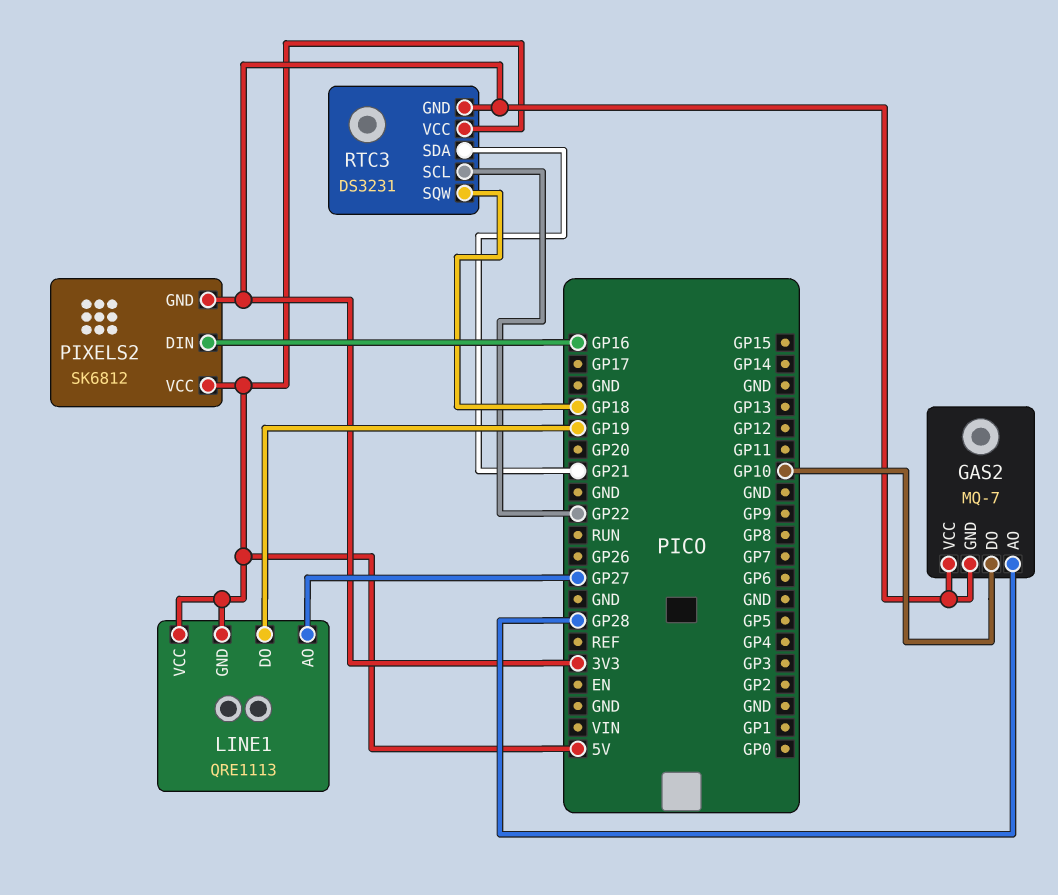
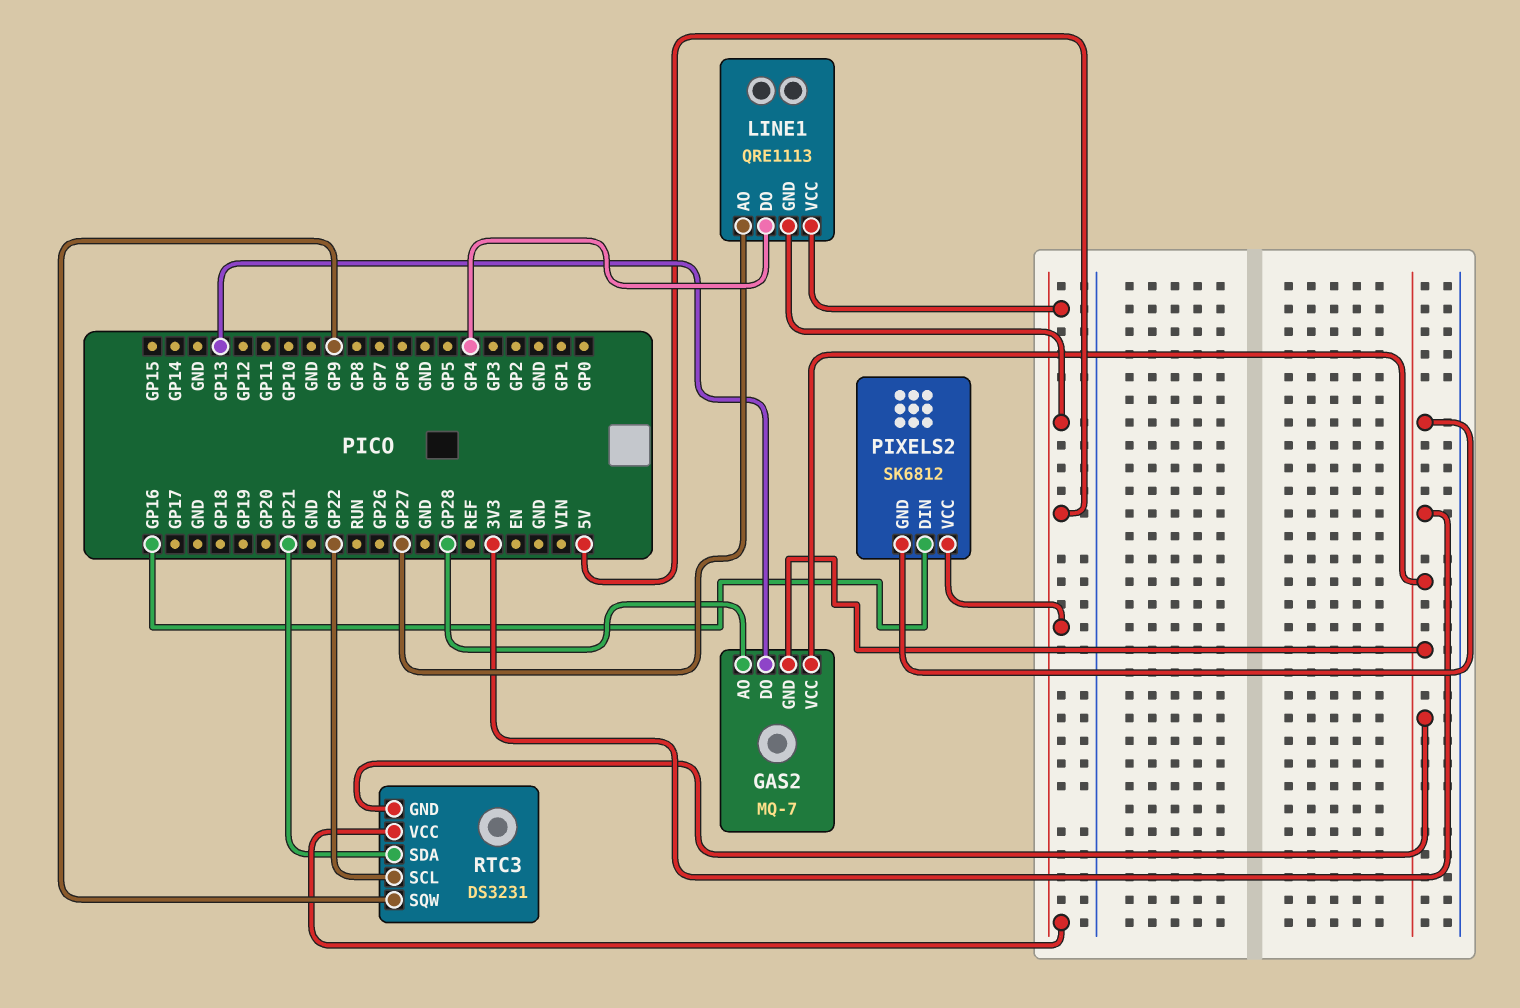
GAS2 pin DO: GP10 -> GP13
LINE1 pin DO: GP19 -> GP4
RTC3 pin SQW: GP18 -> GP9

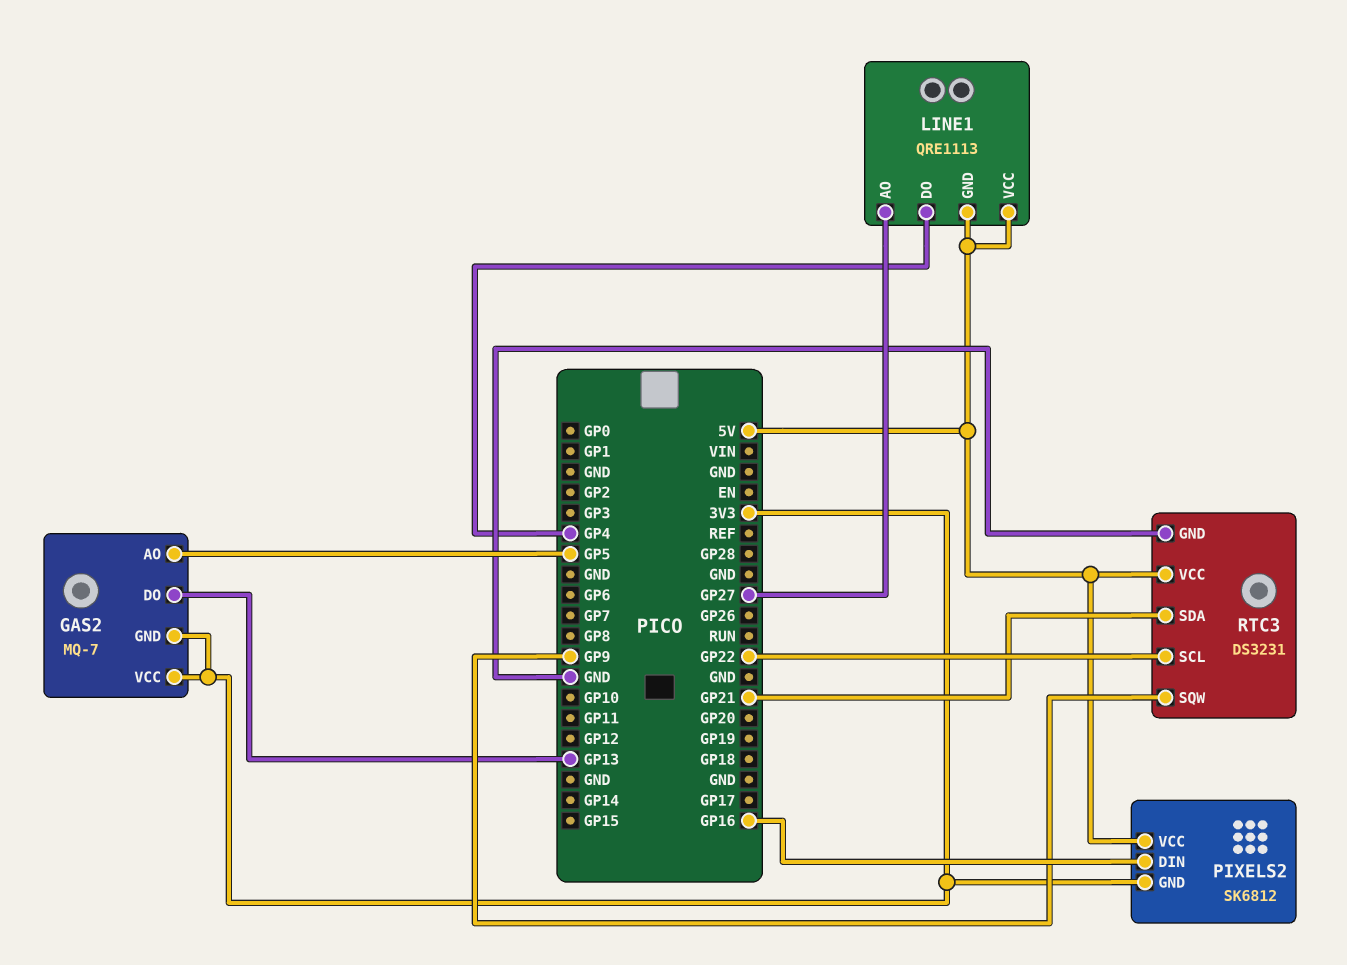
GAS2 pin AO: GP28 -> GP5
RTC3 pin GND: 3V3 -> GND

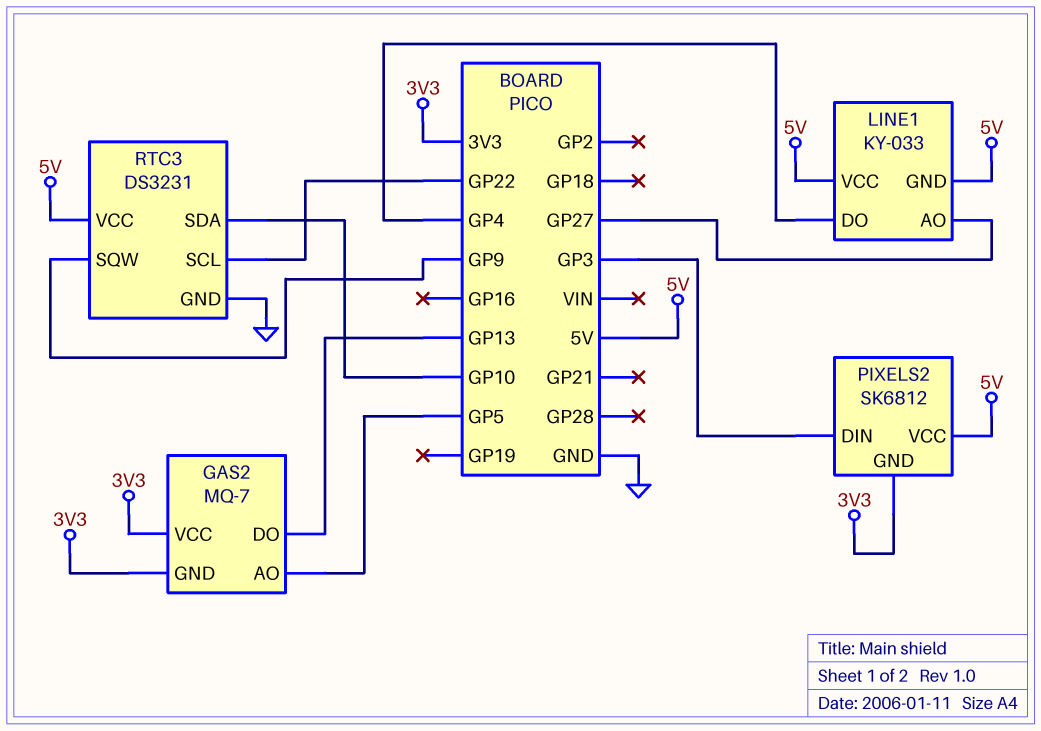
LINE1: QRE1113 -> KY-033
PIXELS2 pin DIN: GP16 -> GP3
RTC3 pin SDA: GP21 -> GP10

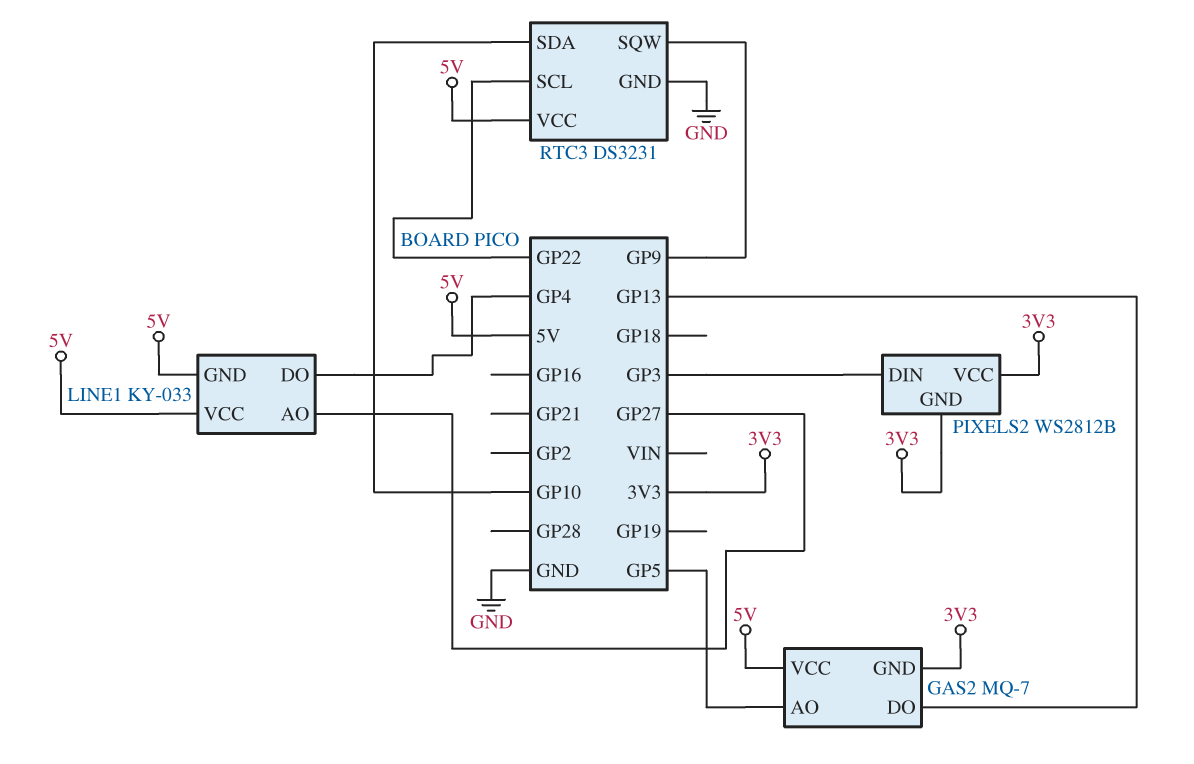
GAS2 pin VCC: 3V3 -> 5V
PIXELS2: SK6812 -> WS2812B
PIXELS2 pin VCC: 5V -> 3V3

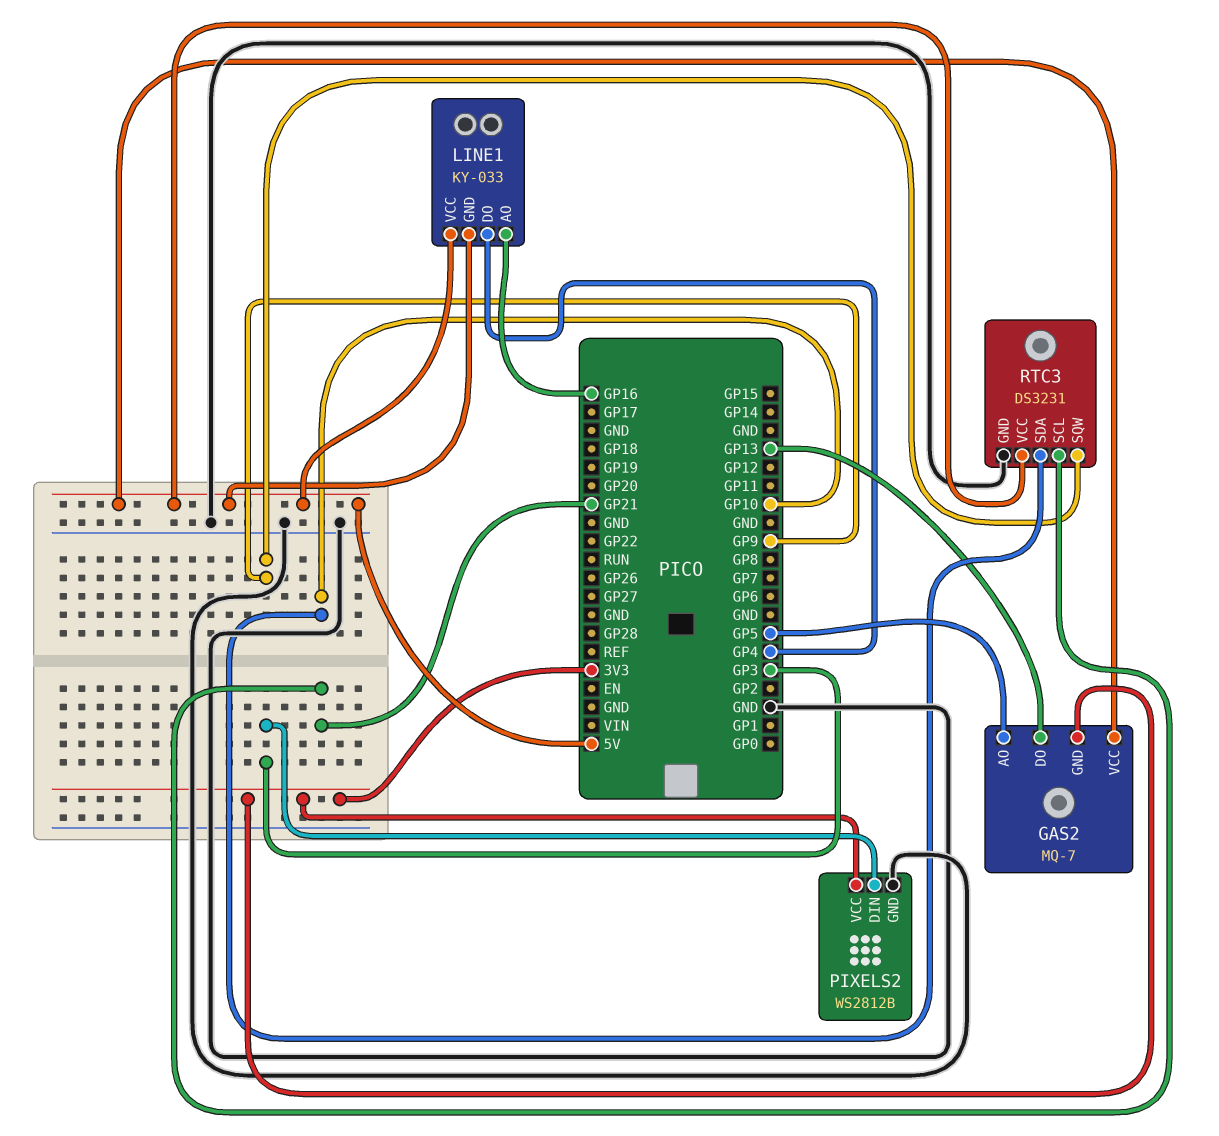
LINE1 pin AO: GP27 -> GP16
PIXELS2 pin GND: 3V3 -> GND
RTC3 pin SCL: GP22 -> GP21

